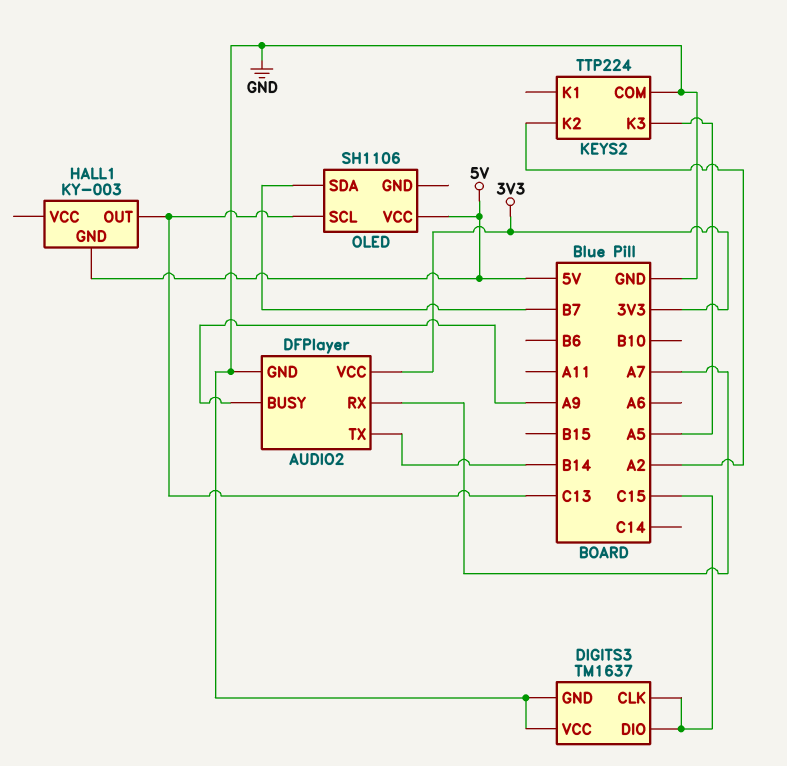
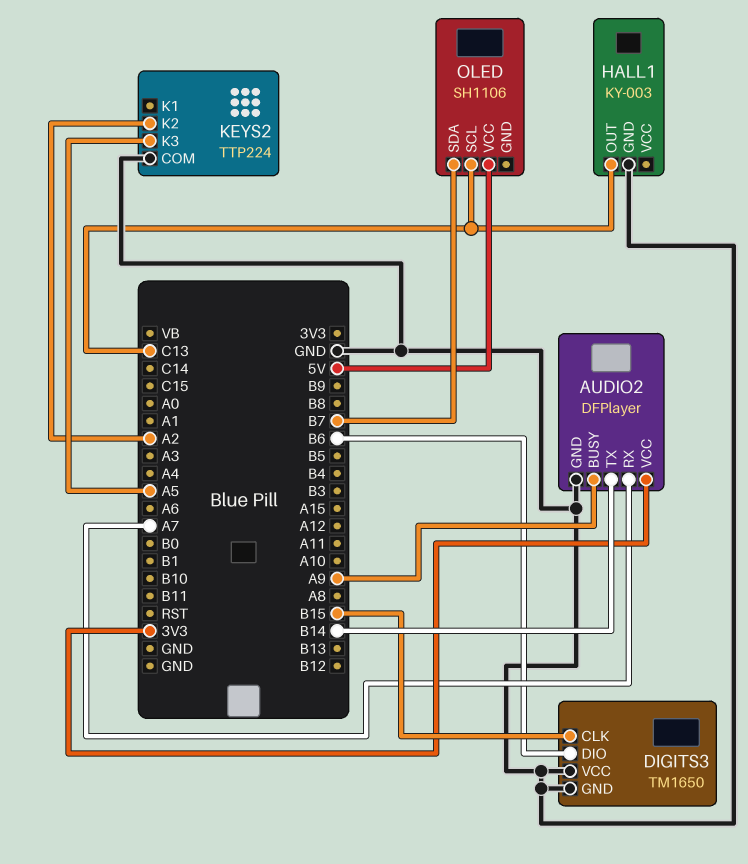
DIGITS3: TM1637 -> TM1650
DIGITS3 pin CLK: C15 -> B15
DIGITS3 pin DIO: C15 -> B6
HALL1 pin GND: 5V -> GND

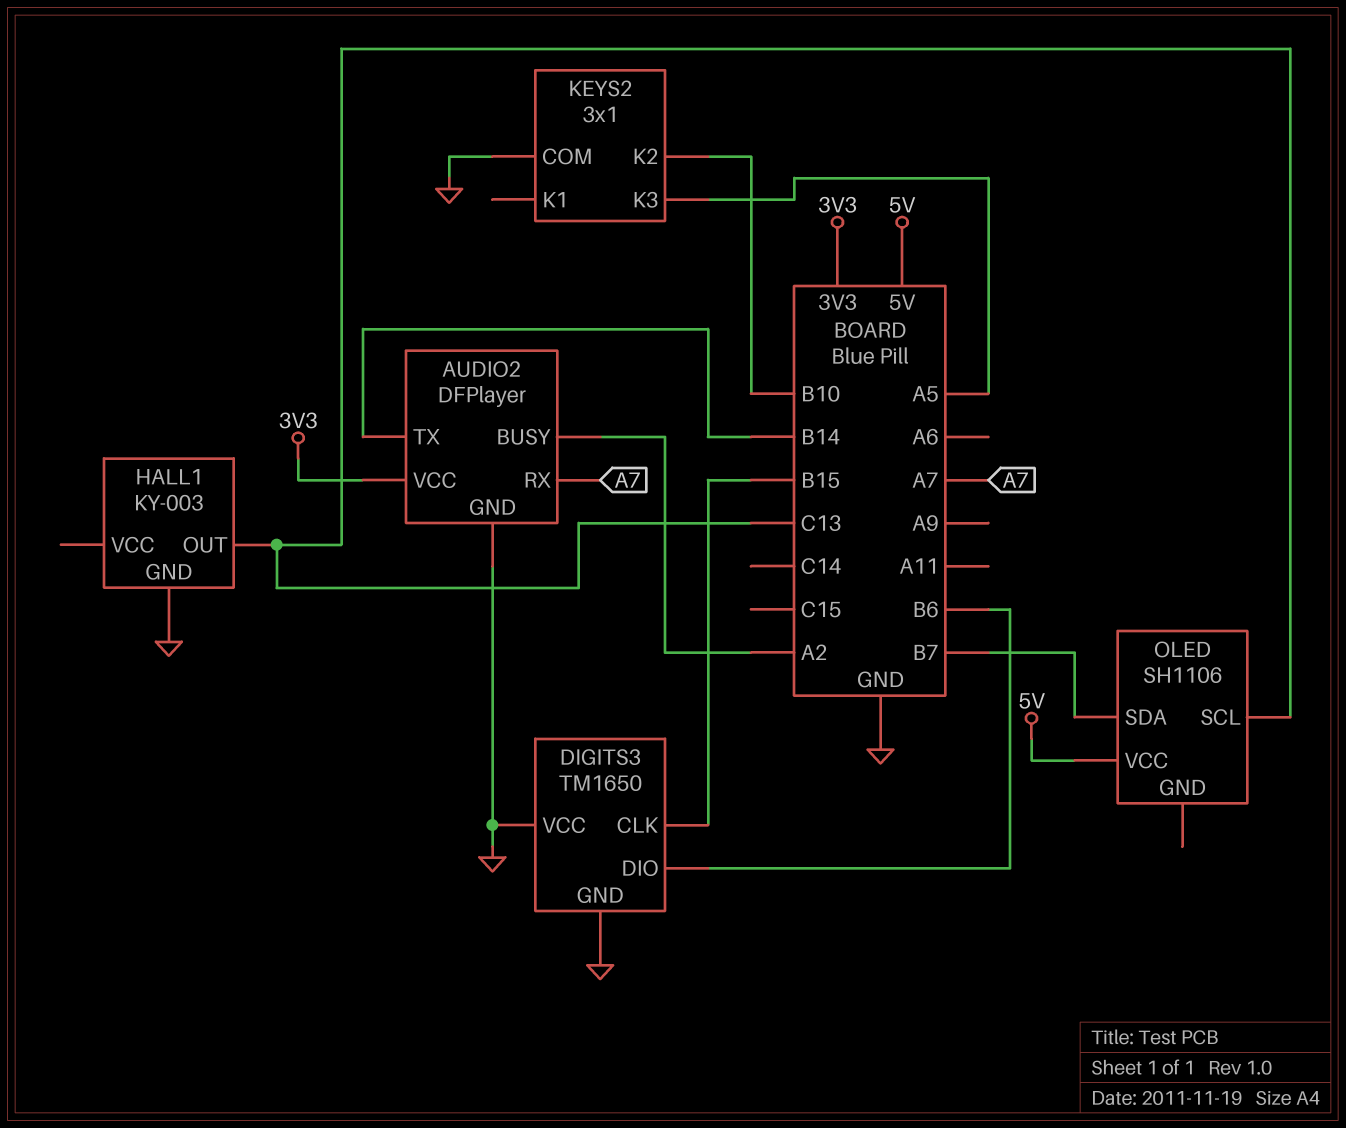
AUDIO2 pin BUSY: A9 -> A2
KEYS2: TTP224 -> 3x1
KEYS2 pin K2: A2 -> B10

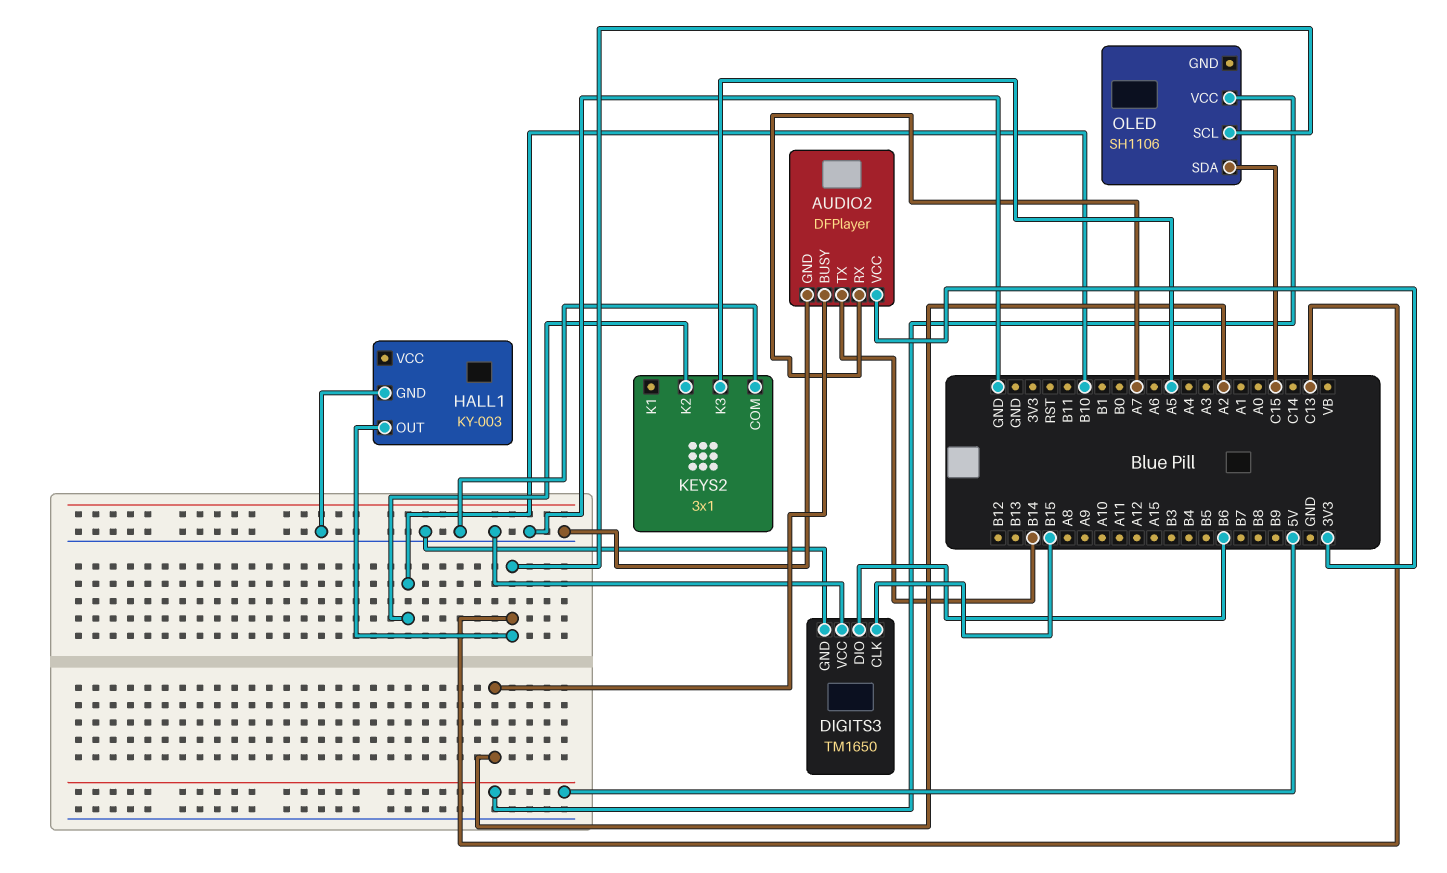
OLED pin SDA: B7 -> C15

